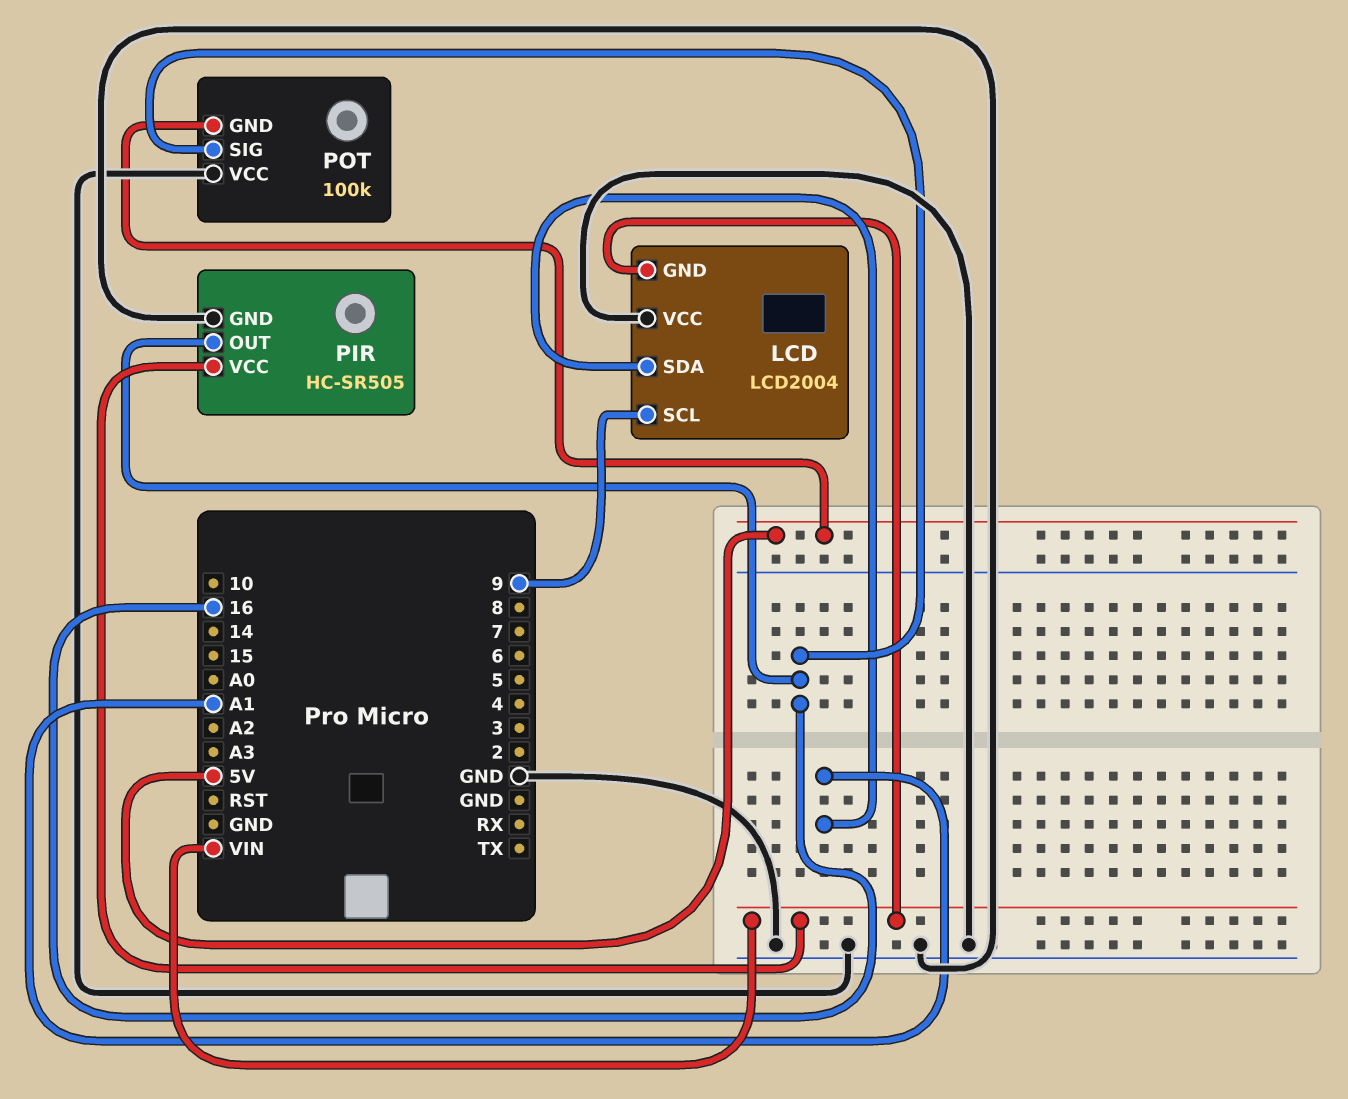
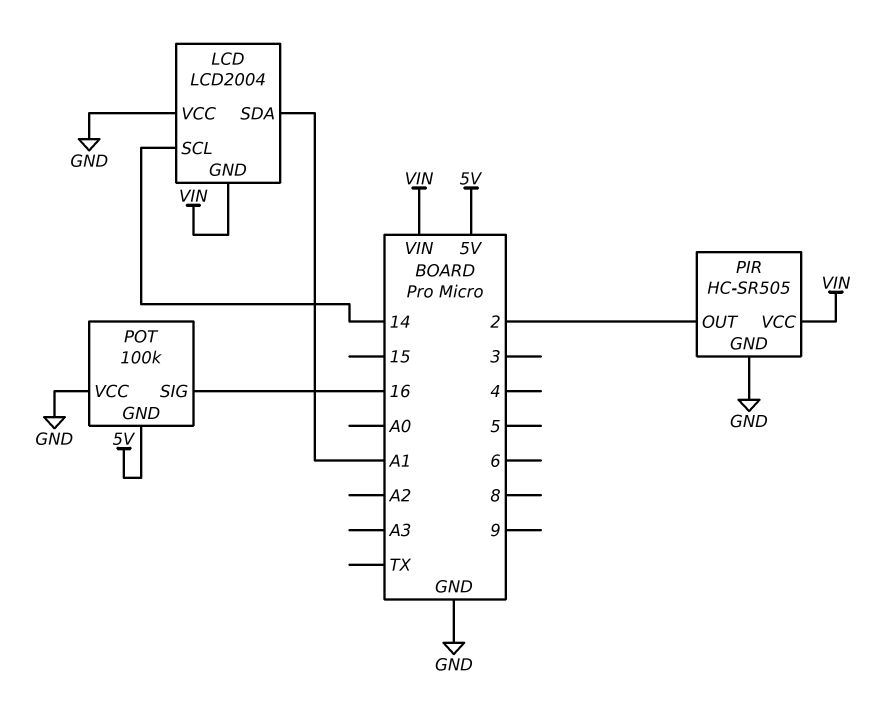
LCD pin SCL: 9 -> 14
PIR pin OUT: 16 -> 2

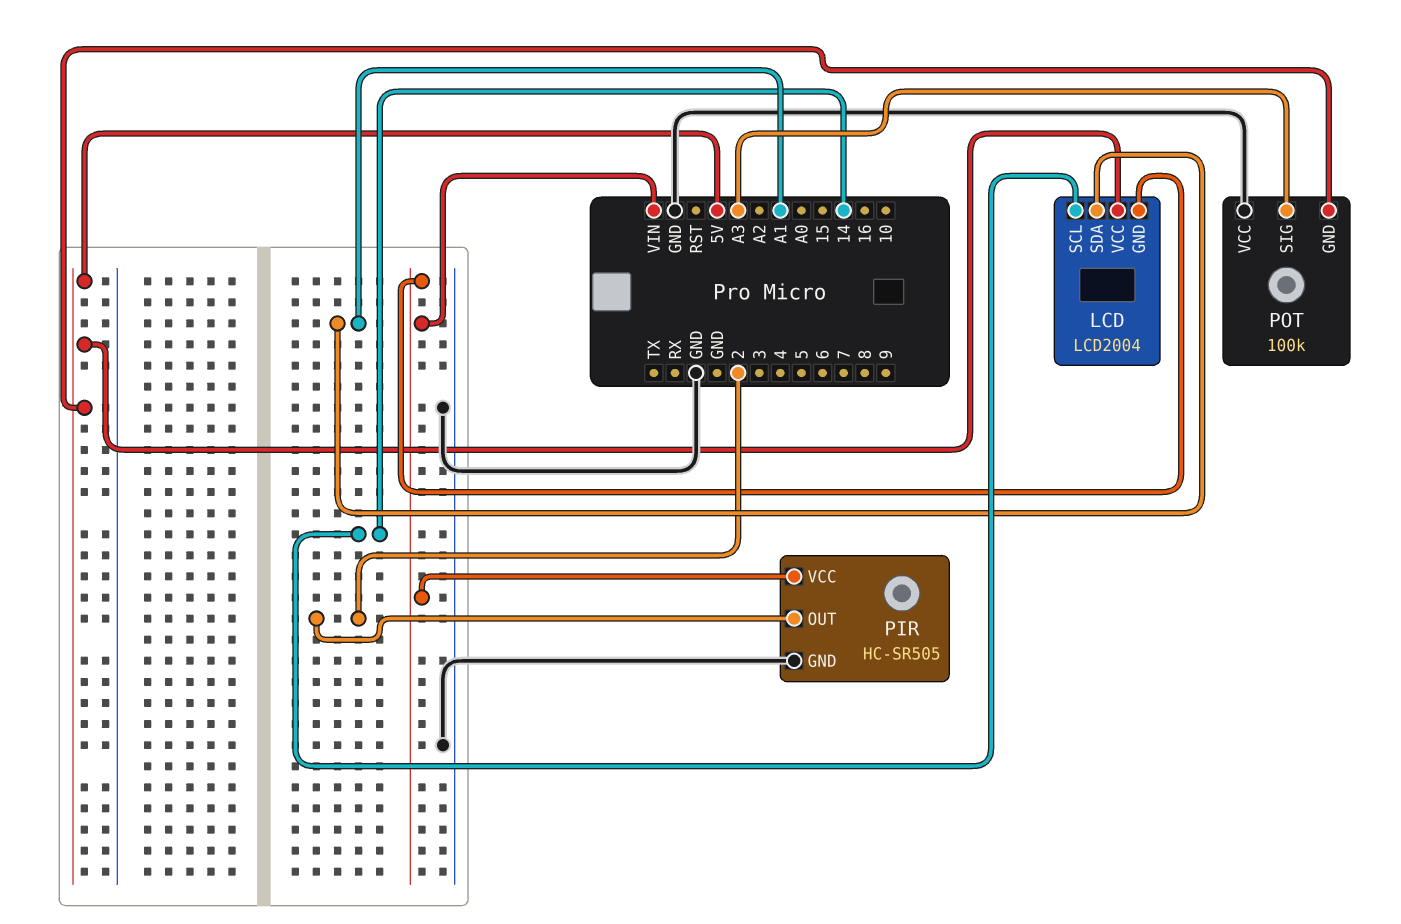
LCD pin VCC: GND -> 5V
POT pin SIG: 16 -> A3

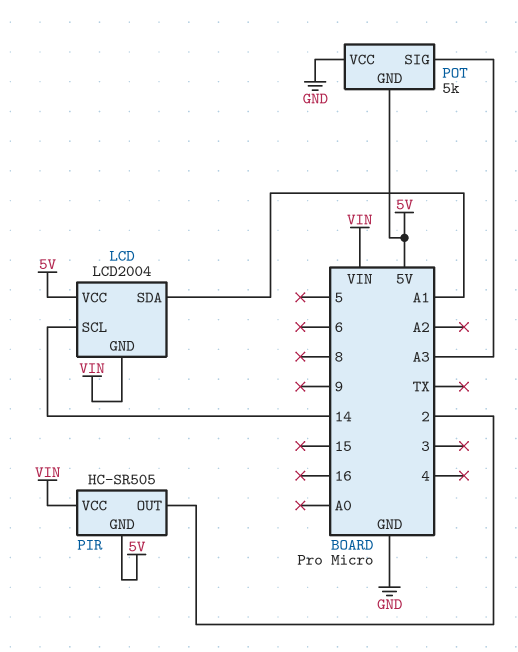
PIR pin GND: GND -> 5V
POT: 100k -> 5k

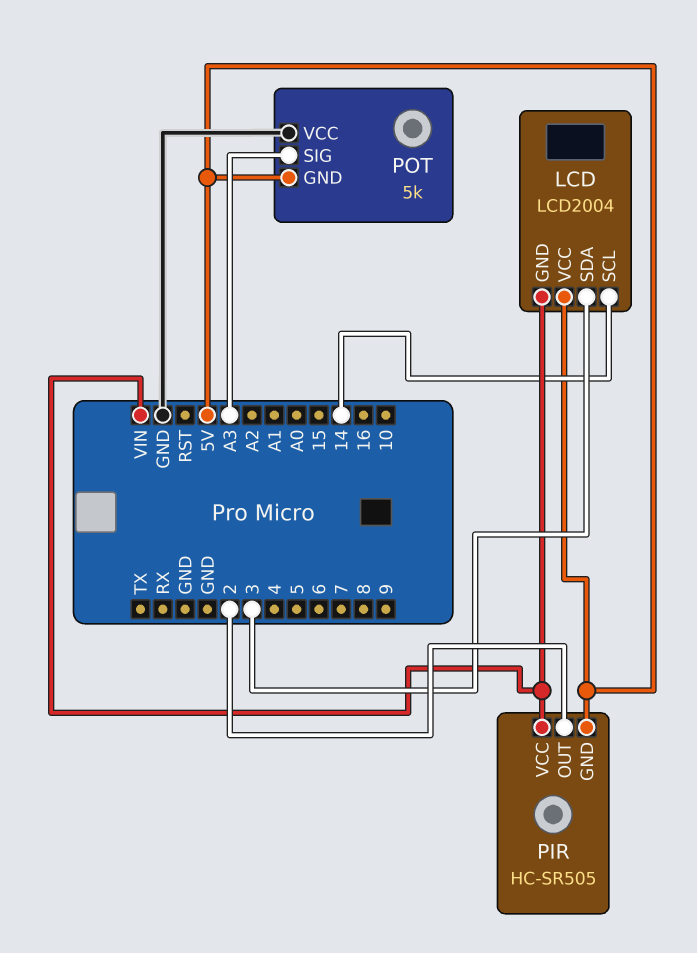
LCD pin SDA: A1 -> 3

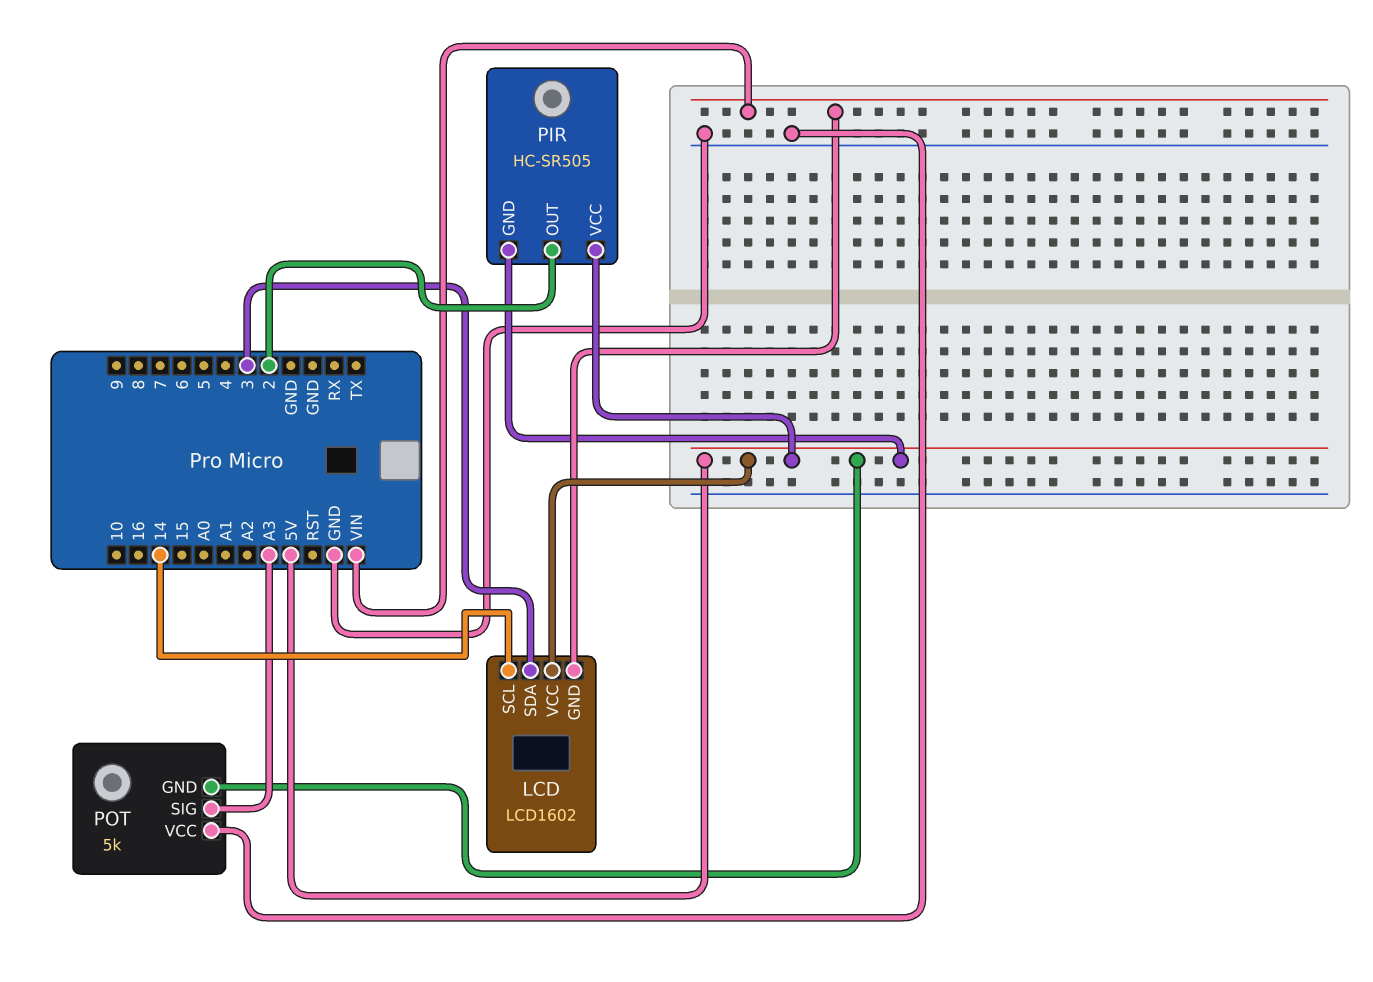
LCD: LCD2004 -> LCD1602
PIR pin VCC: VIN -> 5V

